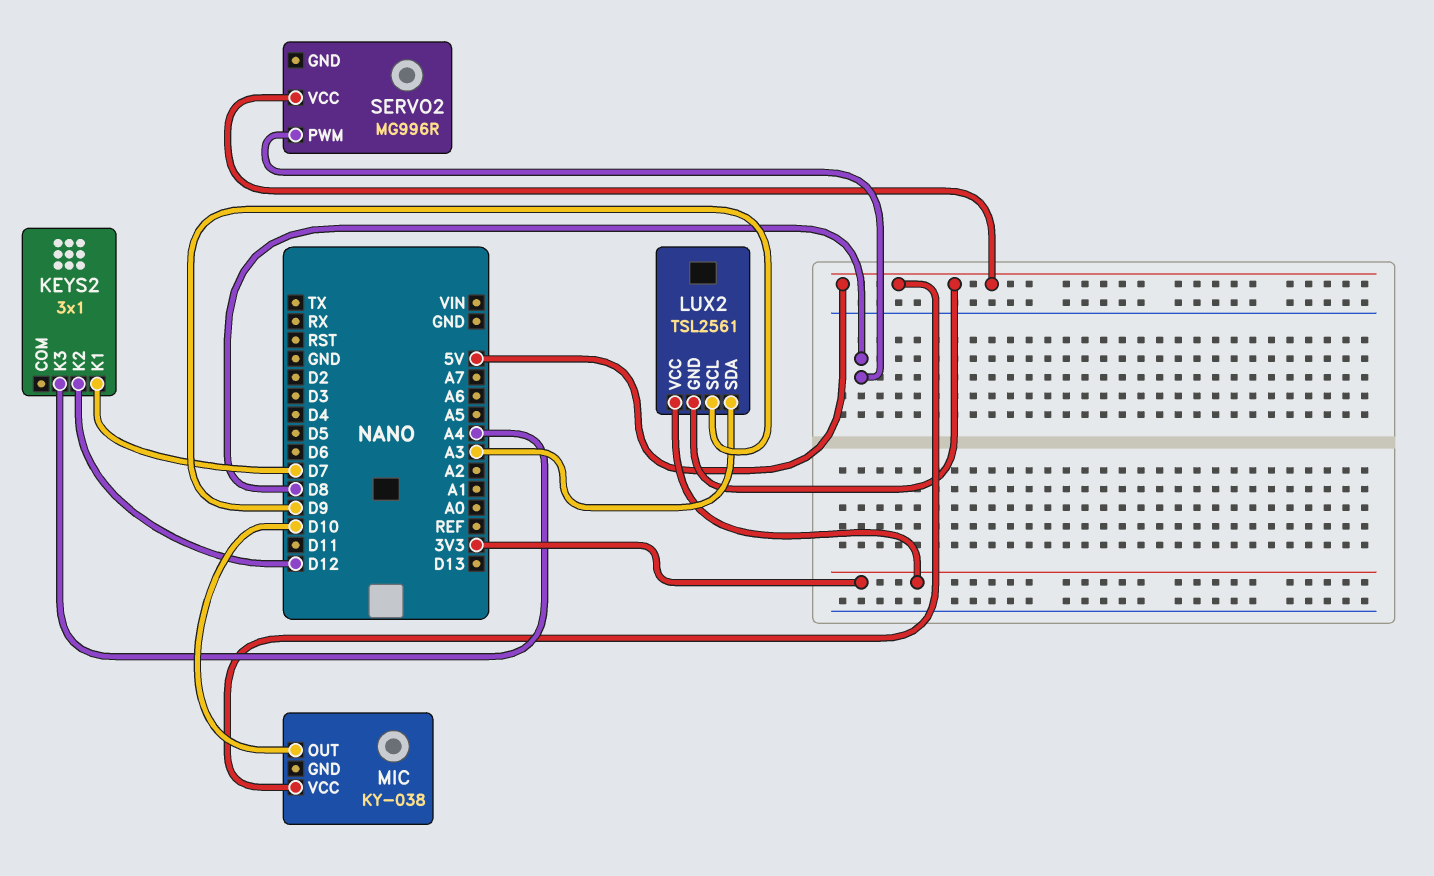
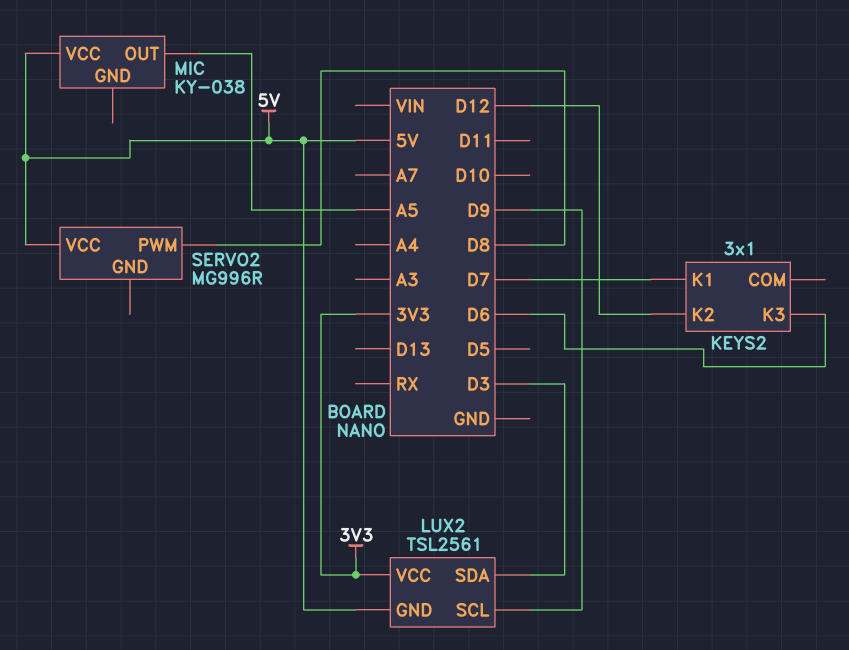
KEYS2 pin K3: A4 -> D6
LUX2 pin SDA: A3 -> D3
MIC pin OUT: D10 -> A5

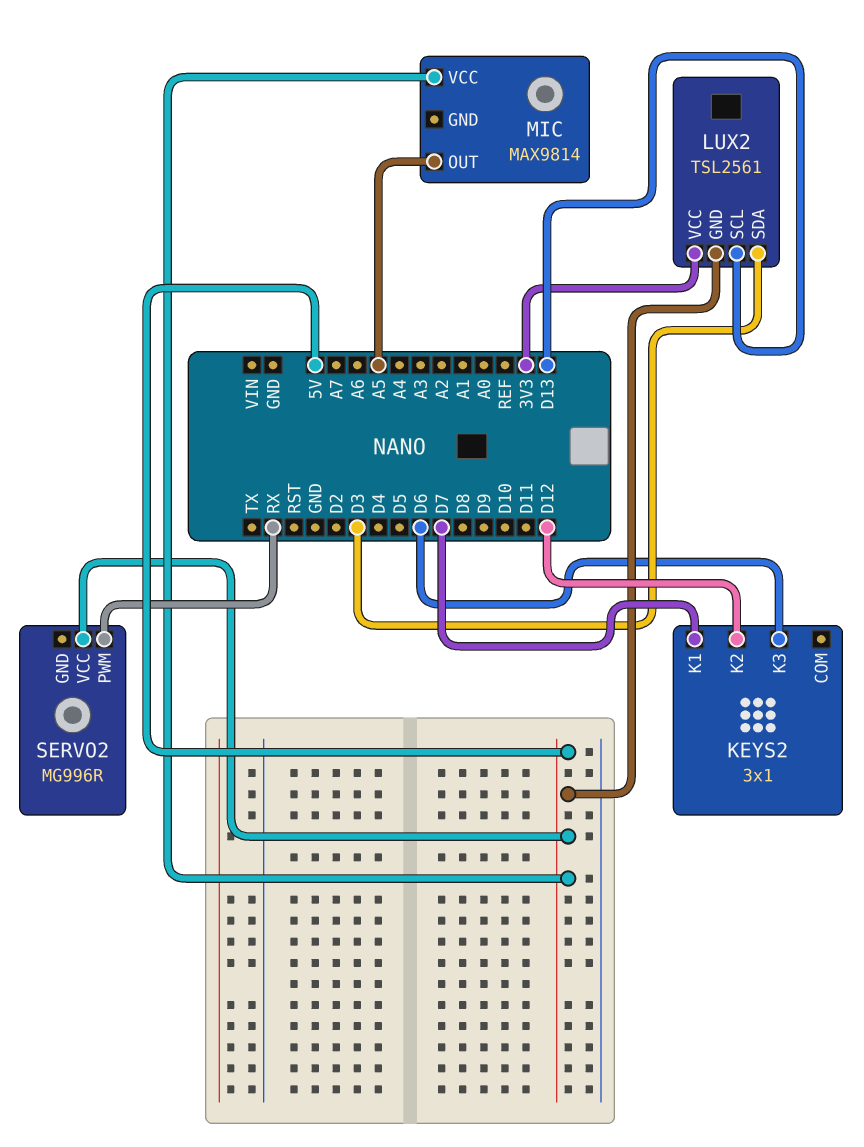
LUX2 pin SCL: D9 -> D13
MIC: KY-038 -> MAX9814
SERVO2 pin PWM: D8 -> RX

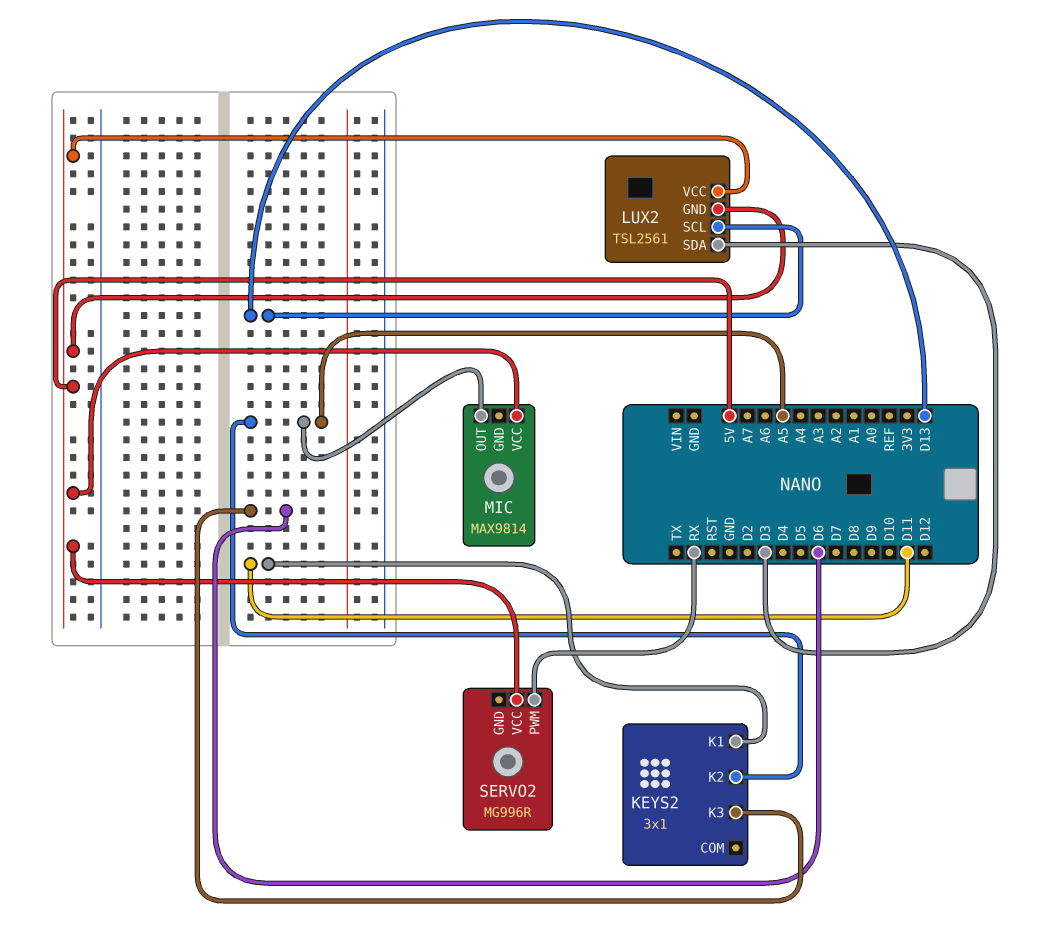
KEYS2 pin K1: D7 -> D11
KEYS2 pin K2: D12 -> A5
LUX2 pin VCC: 3V3 -> 5V

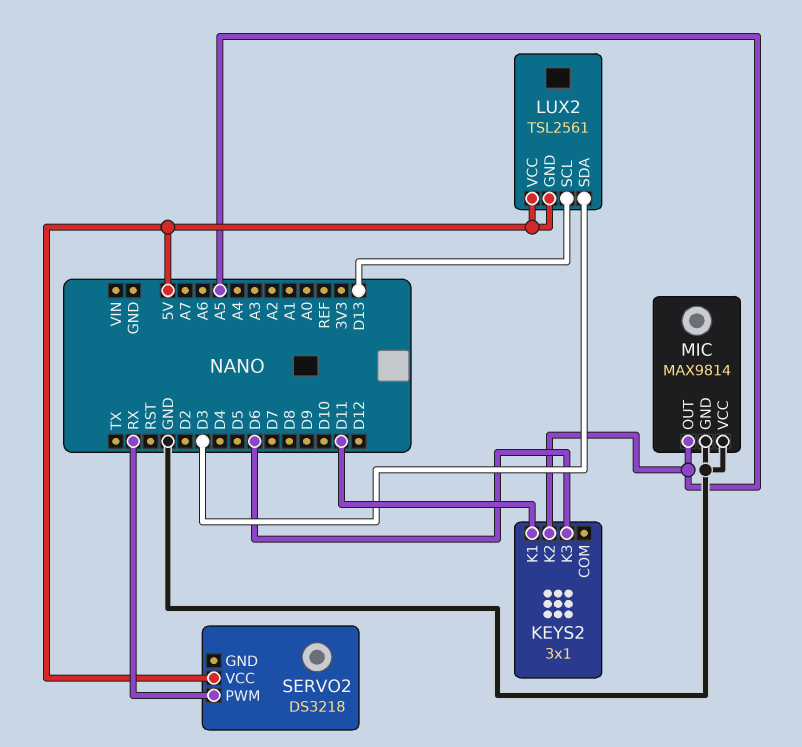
MIC pin GND: none -> GND
MIC pin VCC: 5V -> GND
SERVO2: MG996R -> DS3218

